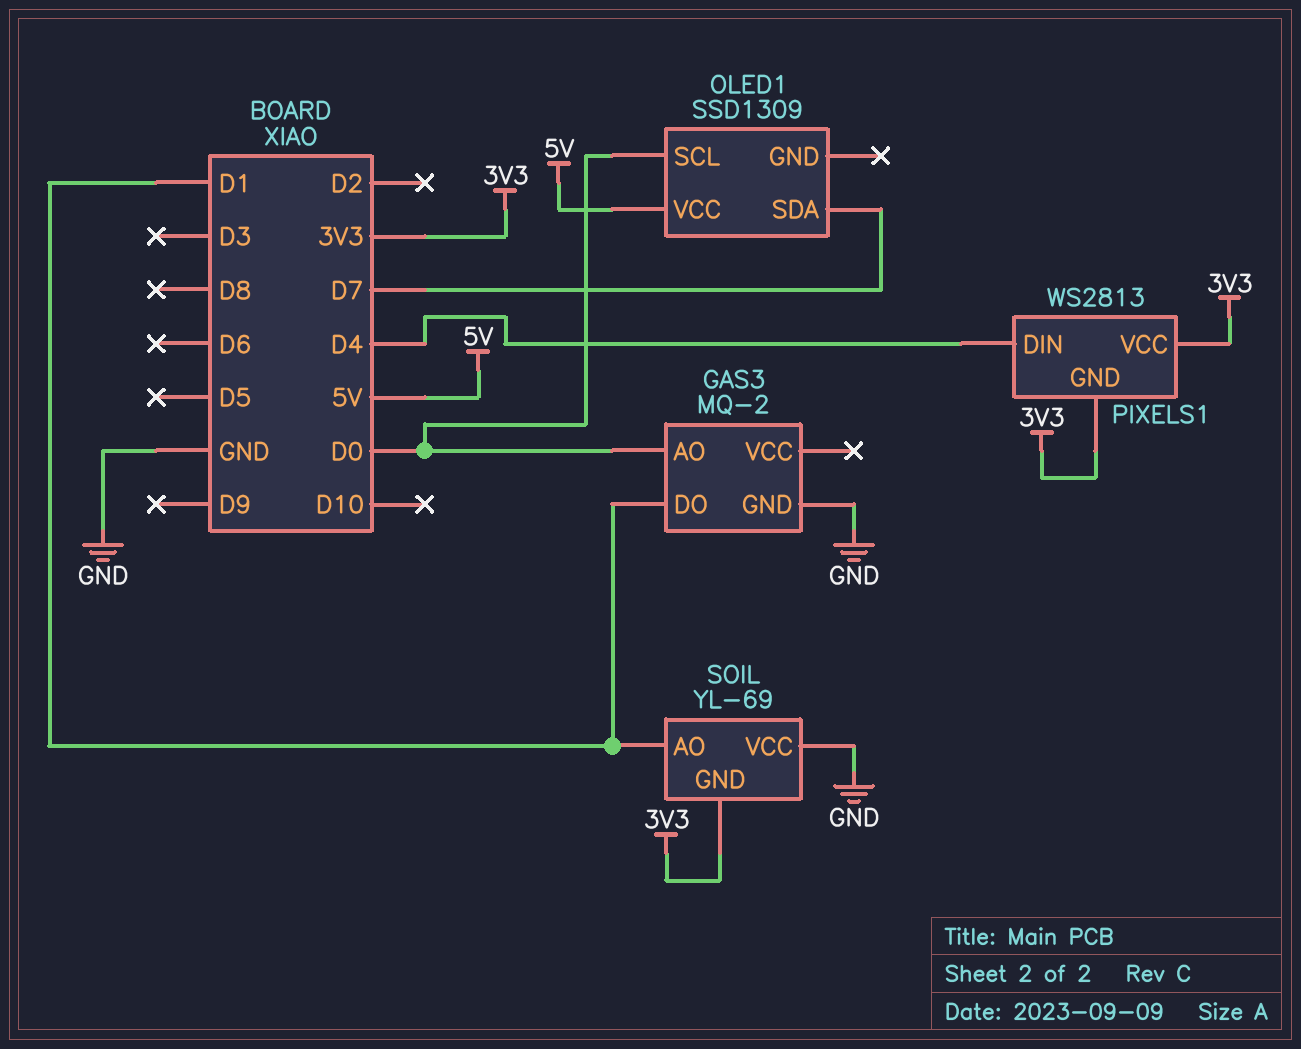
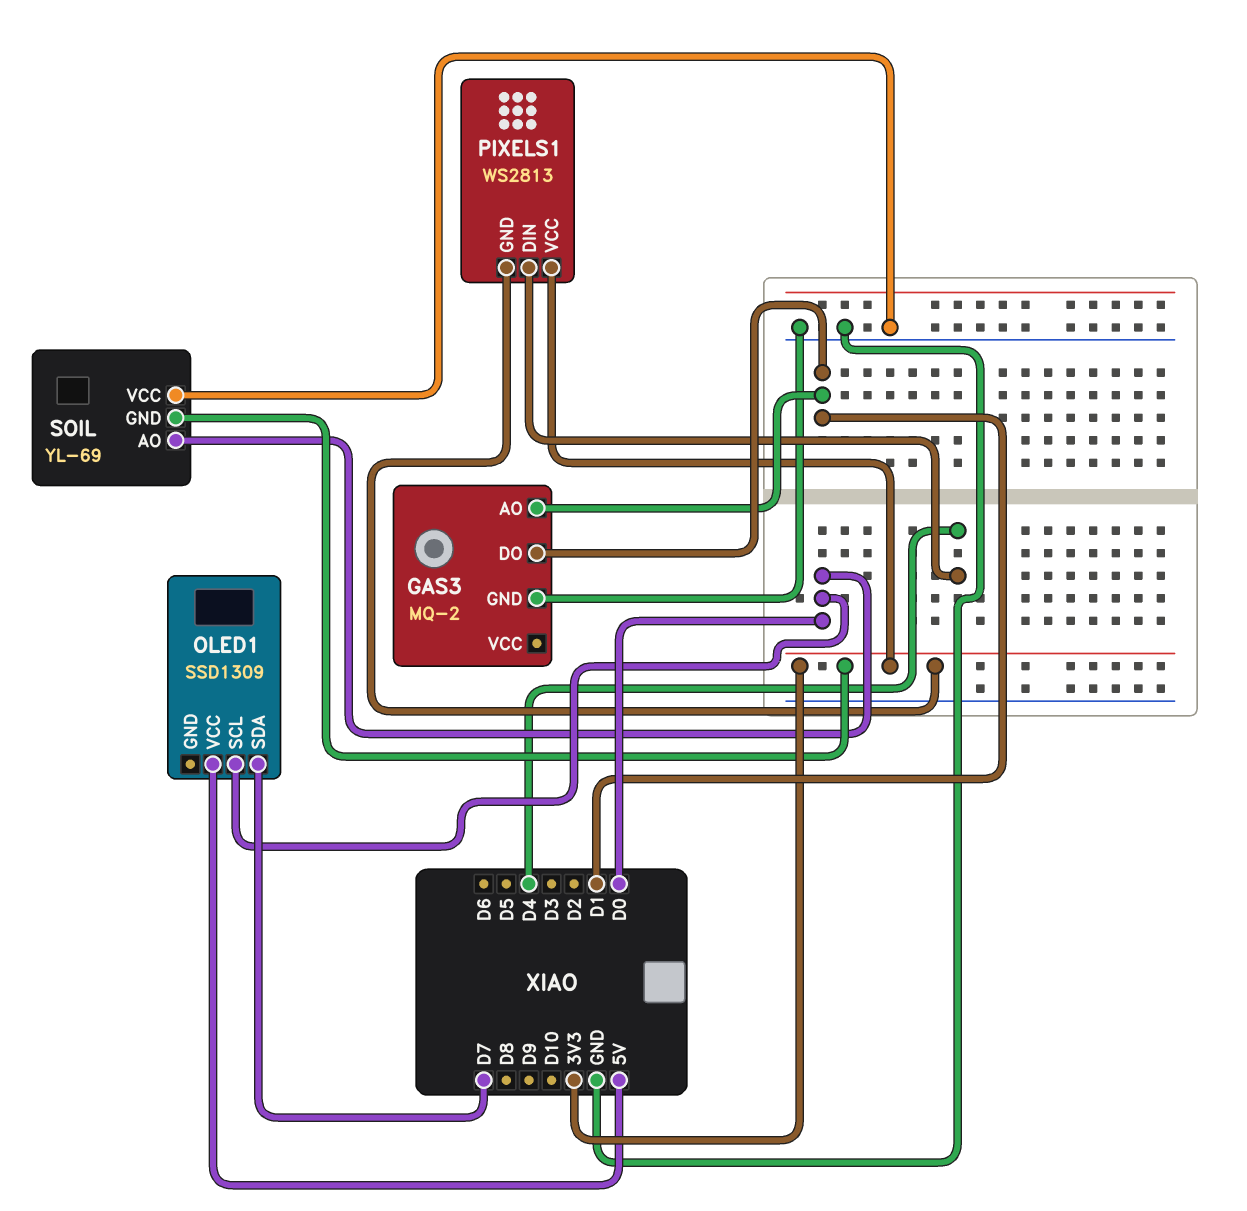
GAS3 pin AO: D0 -> D1
SOIL pin AO: D1 -> D0

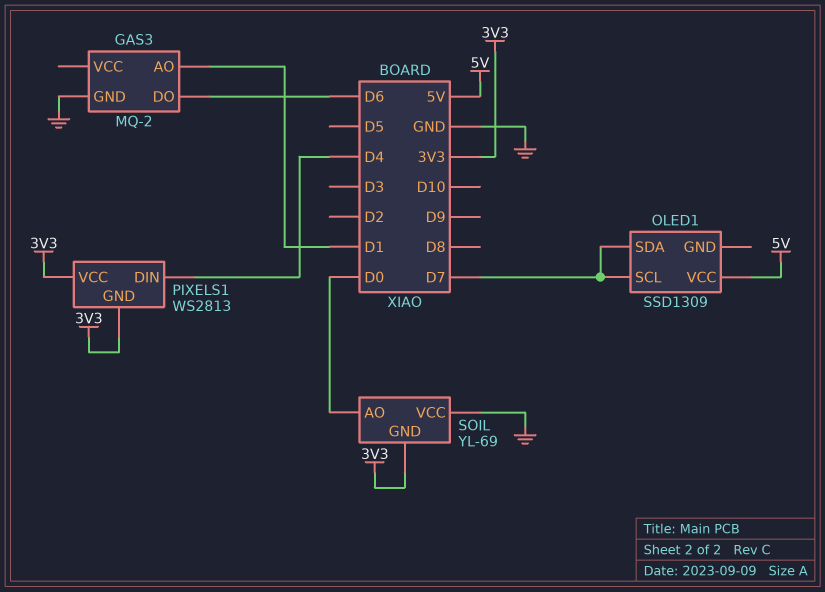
GAS3 pin DO: D1 -> D6
OLED1 pin SCL: D0 -> D7

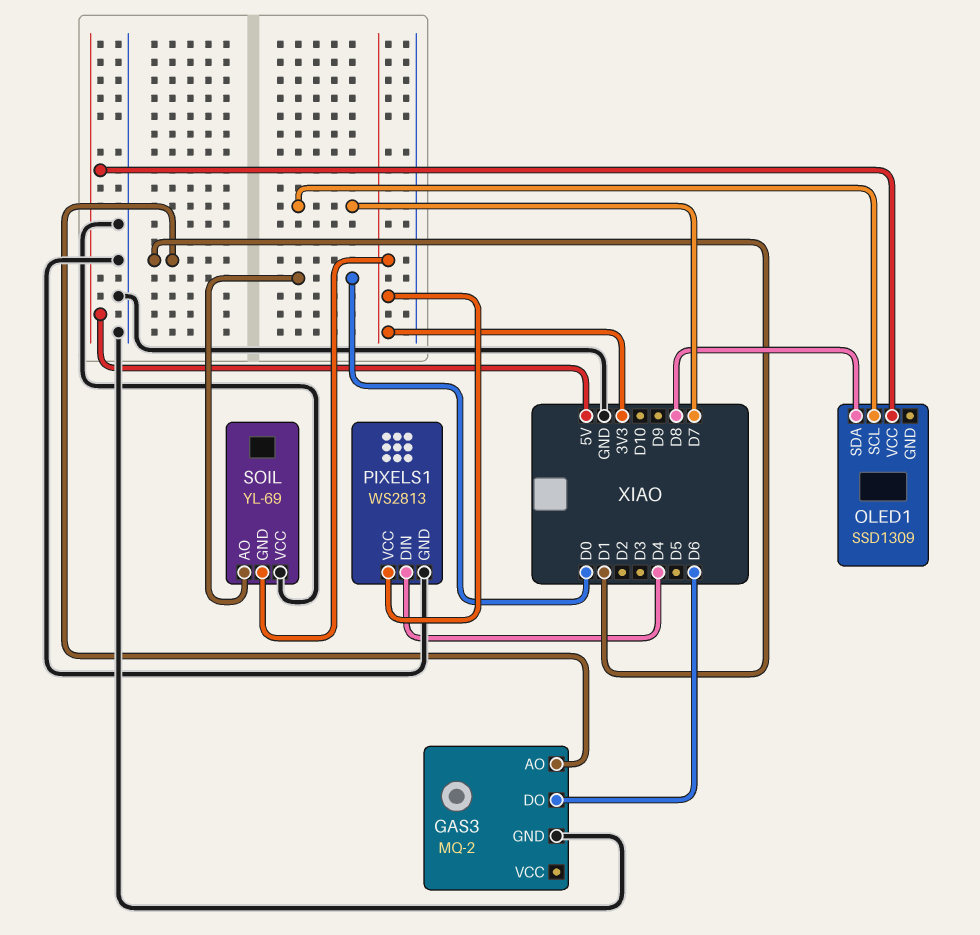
OLED1 pin SDA: D7 -> D8
PIXELS1 pin GND: 3V3 -> GND

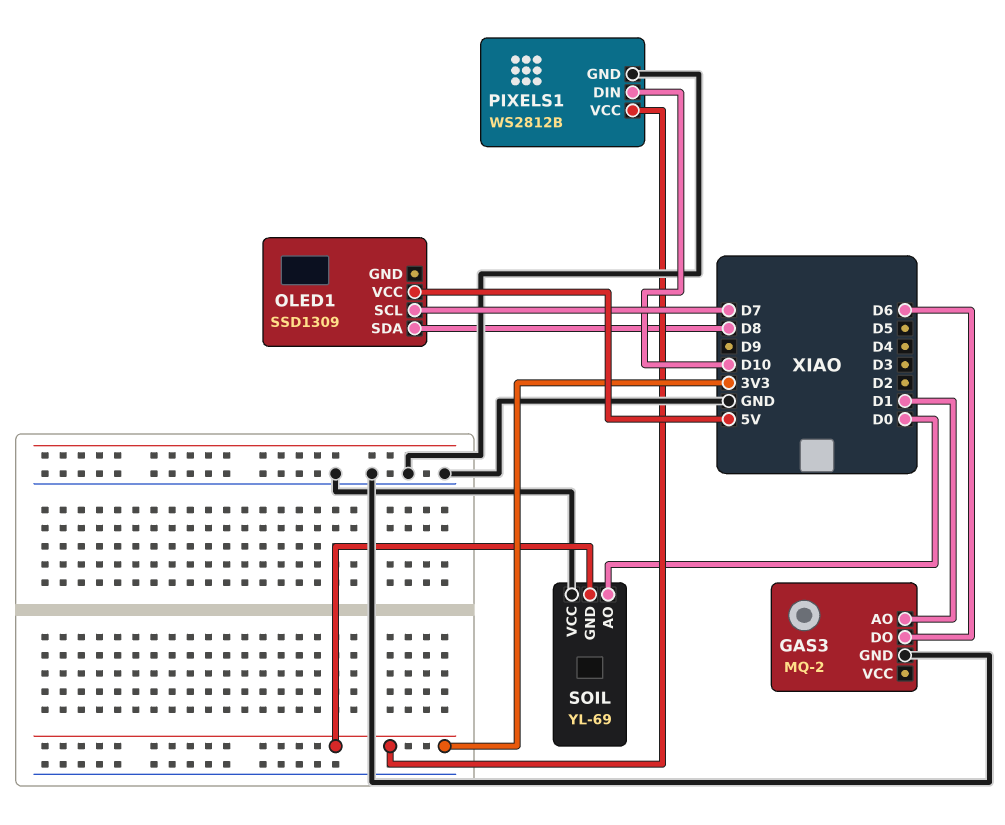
PIXELS1: WS2813 -> WS2812B
PIXELS1 pin DIN: D4 -> D10

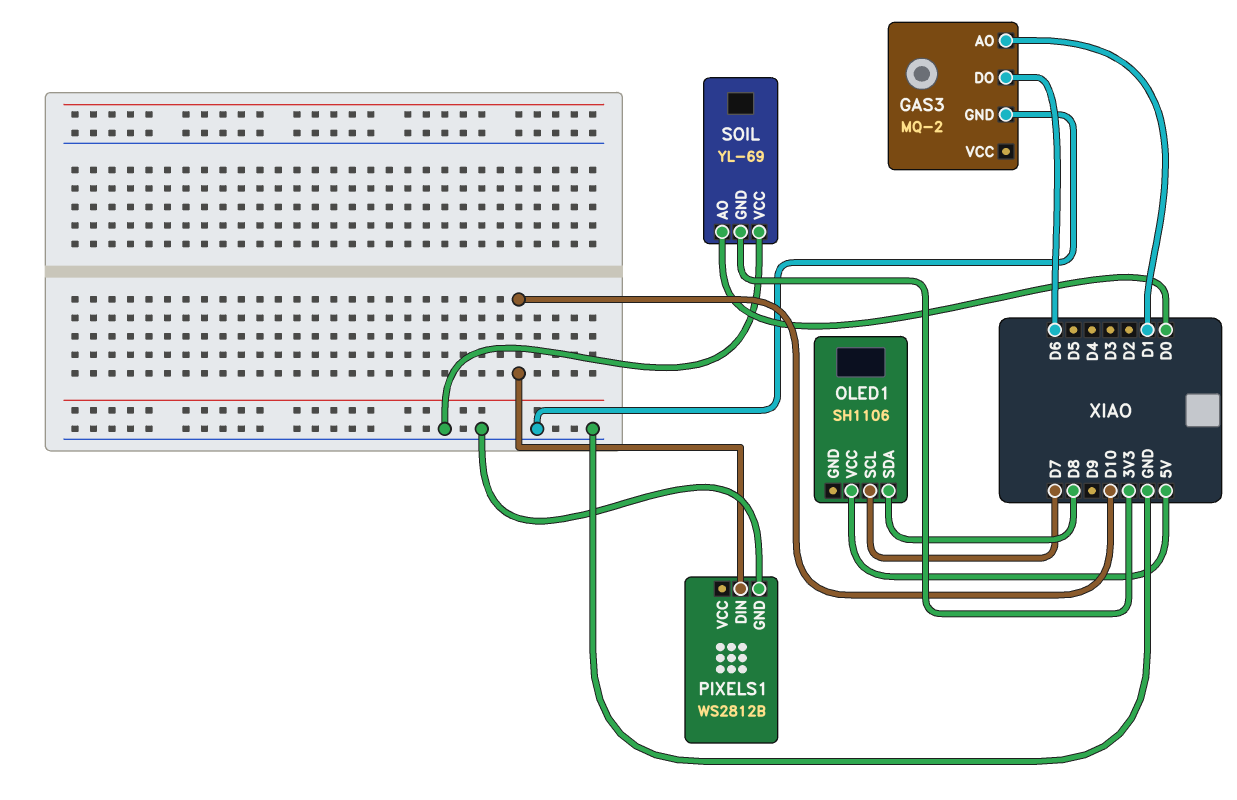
OLED1: SSD1309 -> SH1106
PIXELS1 pin VCC: 3V3 -> none

